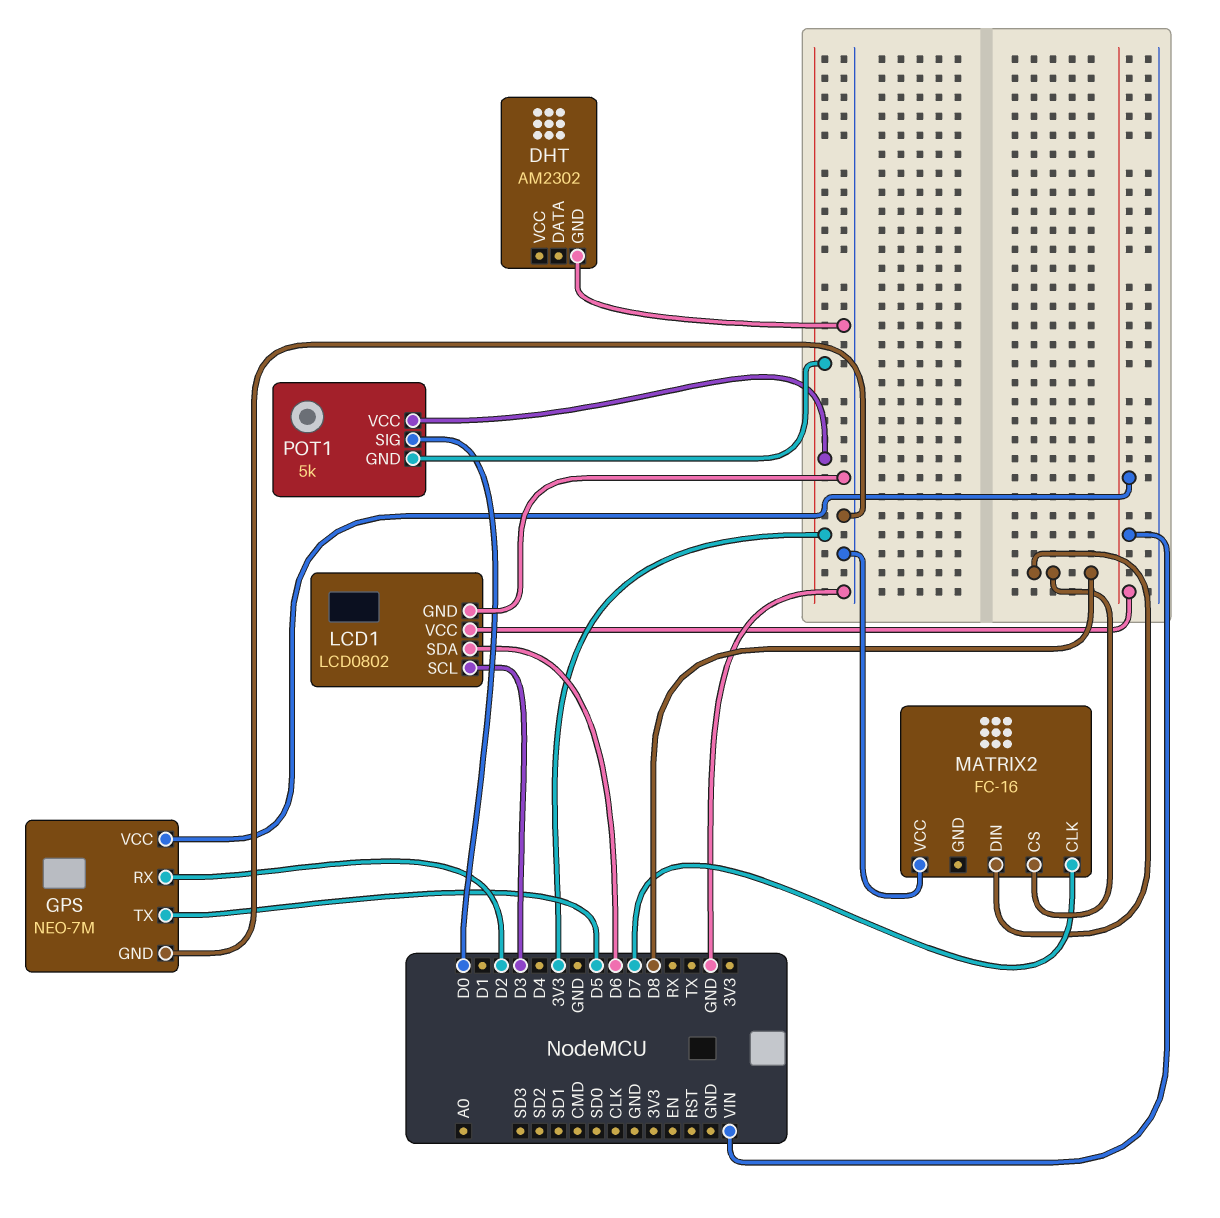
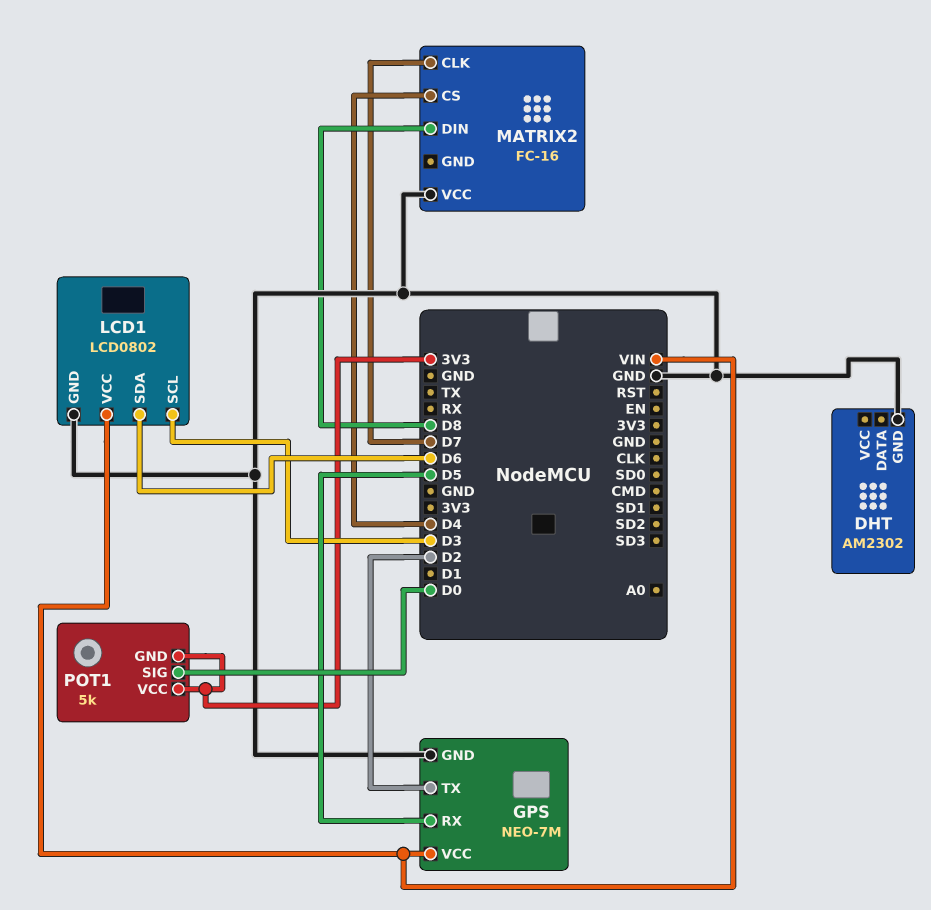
GPS pin RX: D2 -> D5
GPS pin TX: D5 -> D2
MATRIX2 pin CS: D8 -> D4

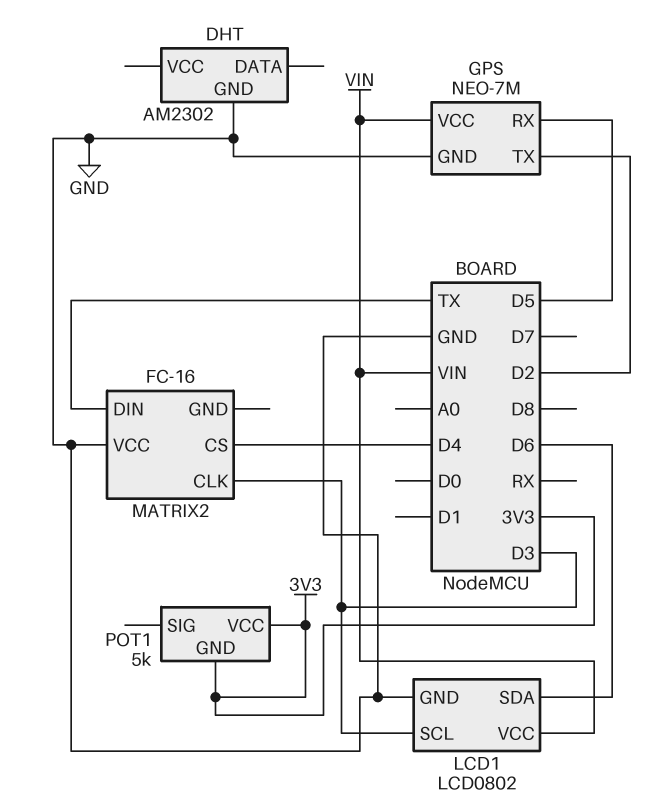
MATRIX2 pin CLK: D7 -> D3
MATRIX2 pin DIN: D8 -> TX
POT1 pin SIG: D0 -> none

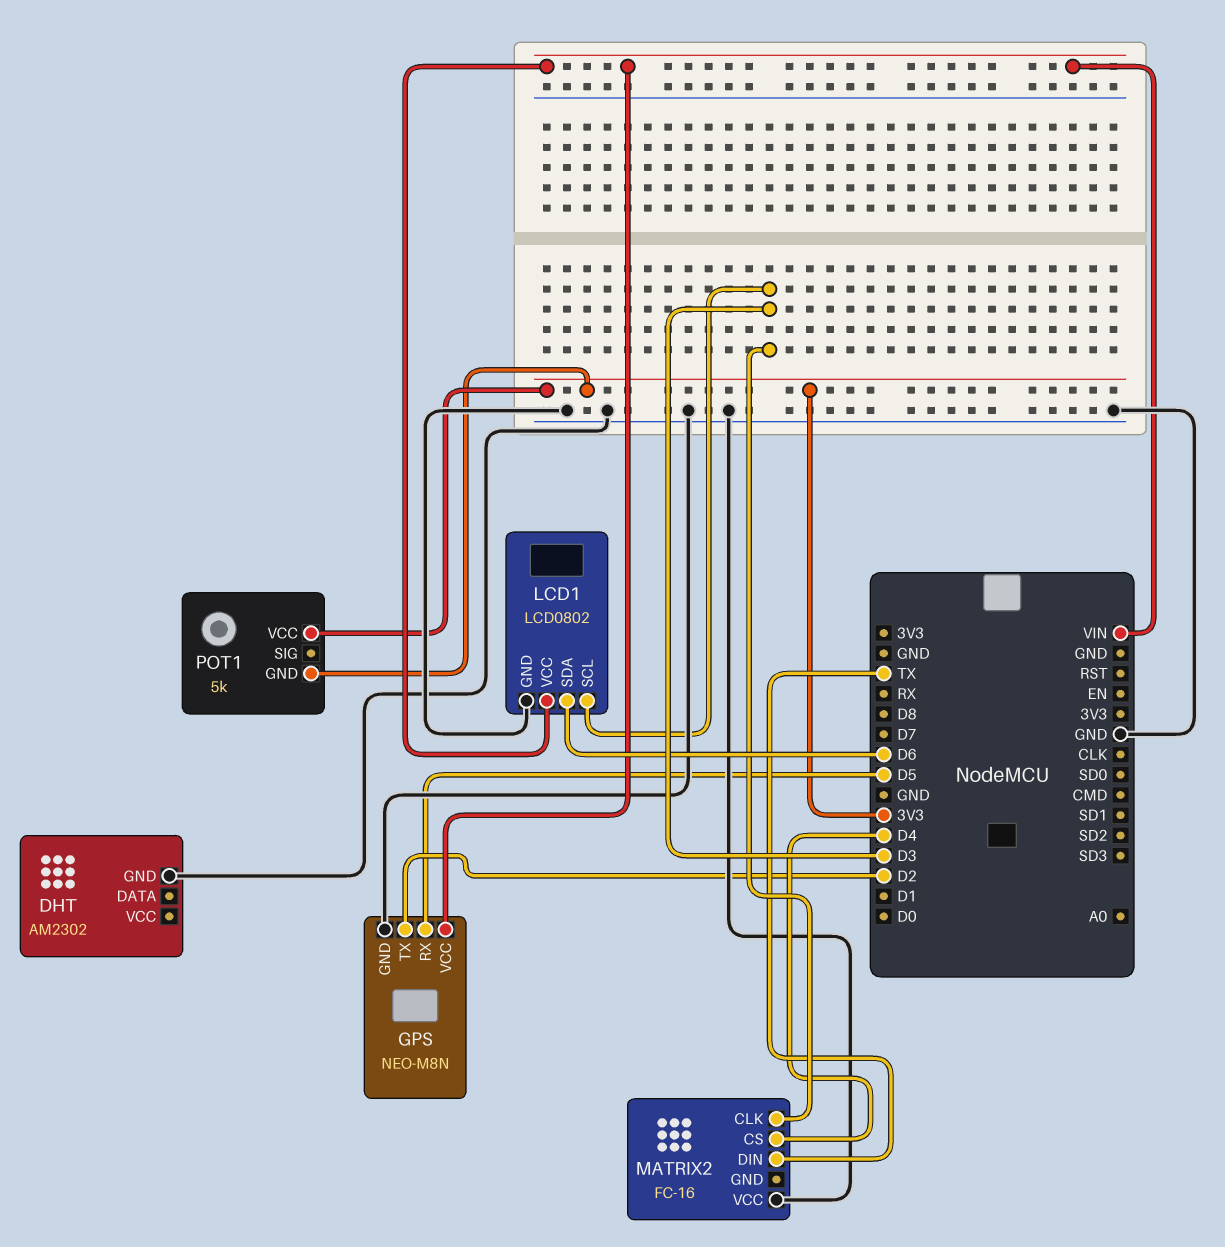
GPS: NEO-7M -> NEO-M8N

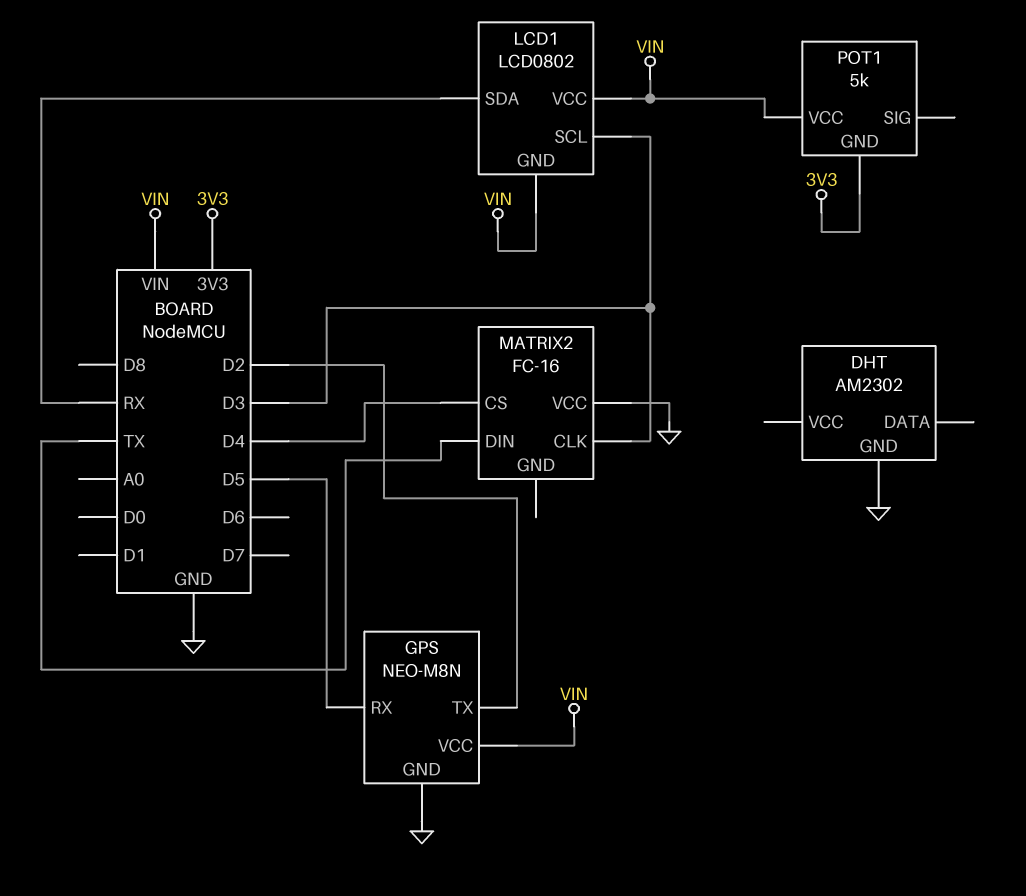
LCD1 pin GND: GND -> VIN
LCD1 pin SDA: D6 -> RX
POT1 pin VCC: 3V3 -> VIN

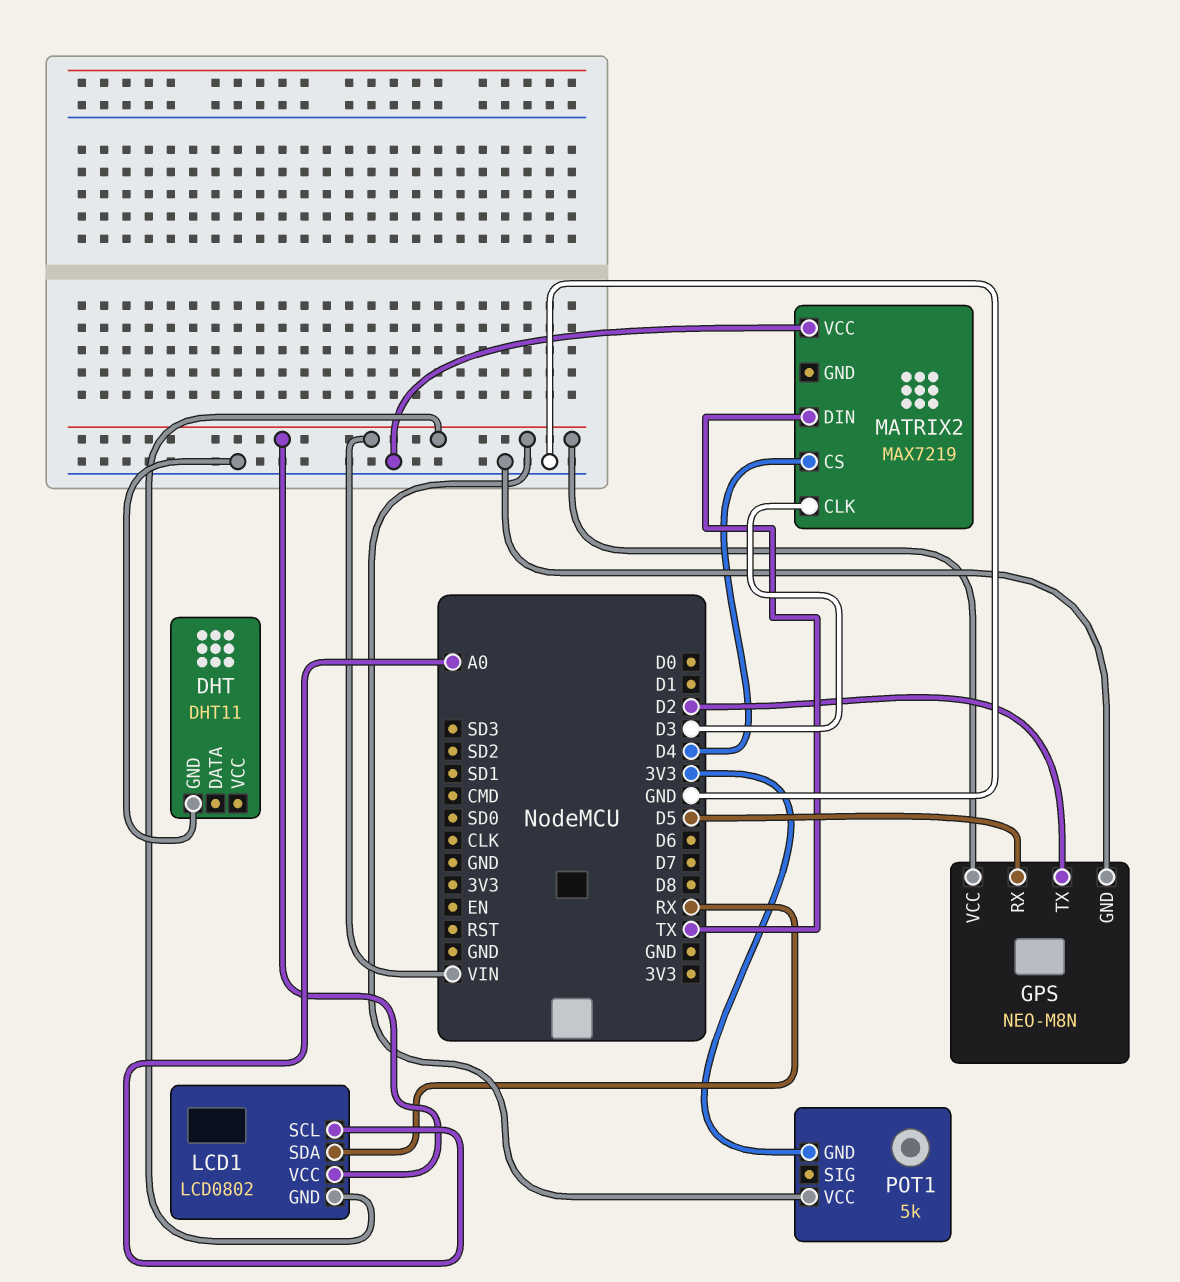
DHT: AM2302 -> DHT11
LCD1 pin SCL: D3 -> A0
MATRIX2: FC-16 -> MAX7219

